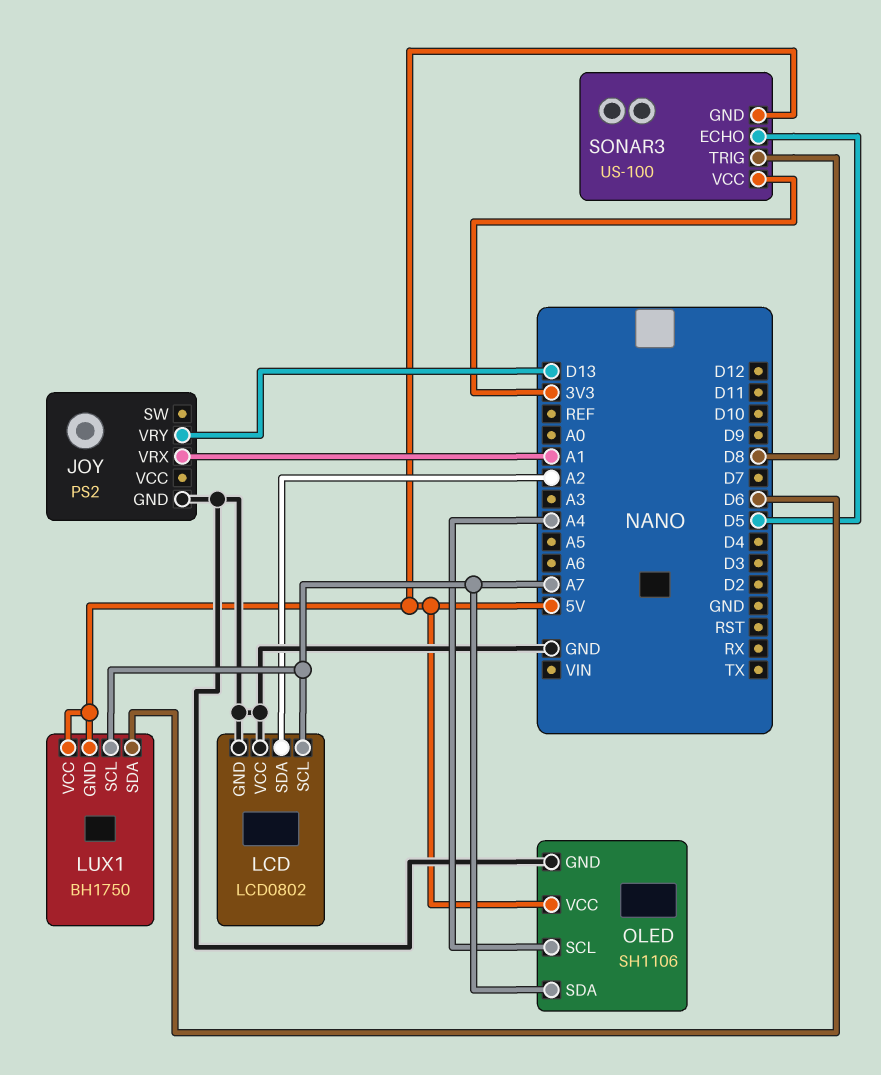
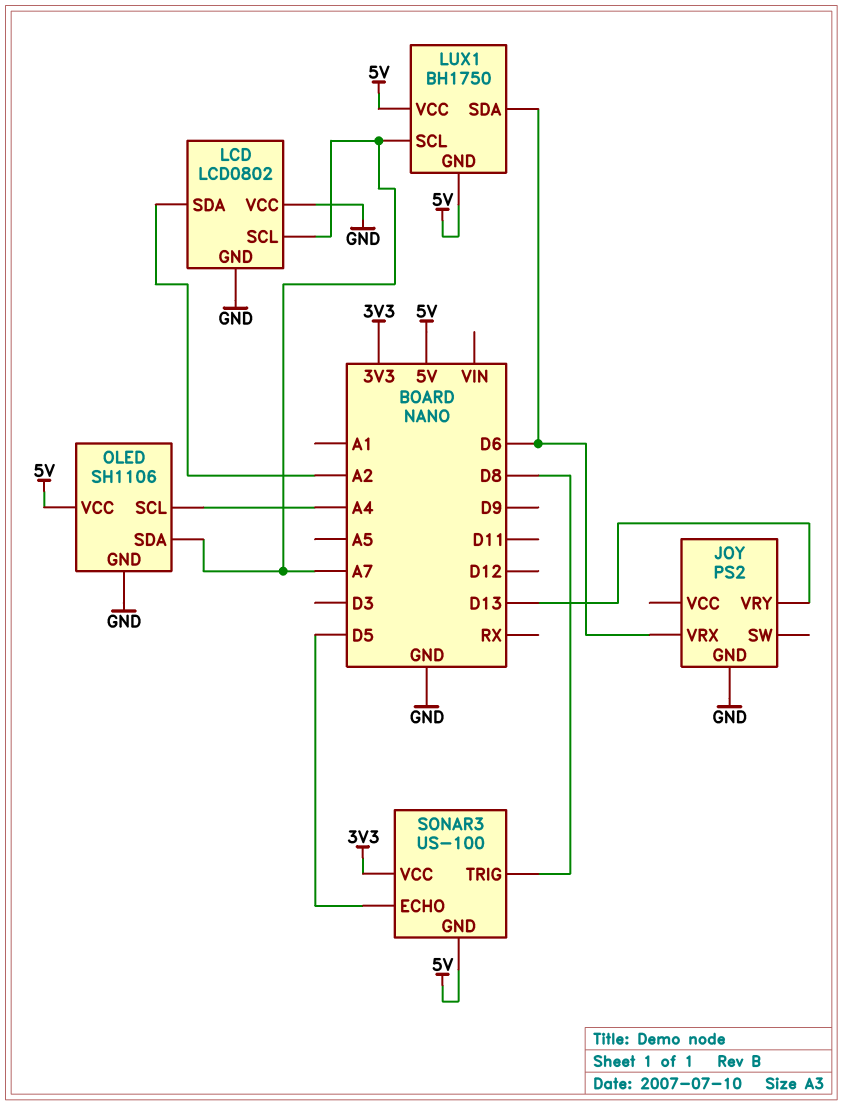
JOY pin VRX: A1 -> D6

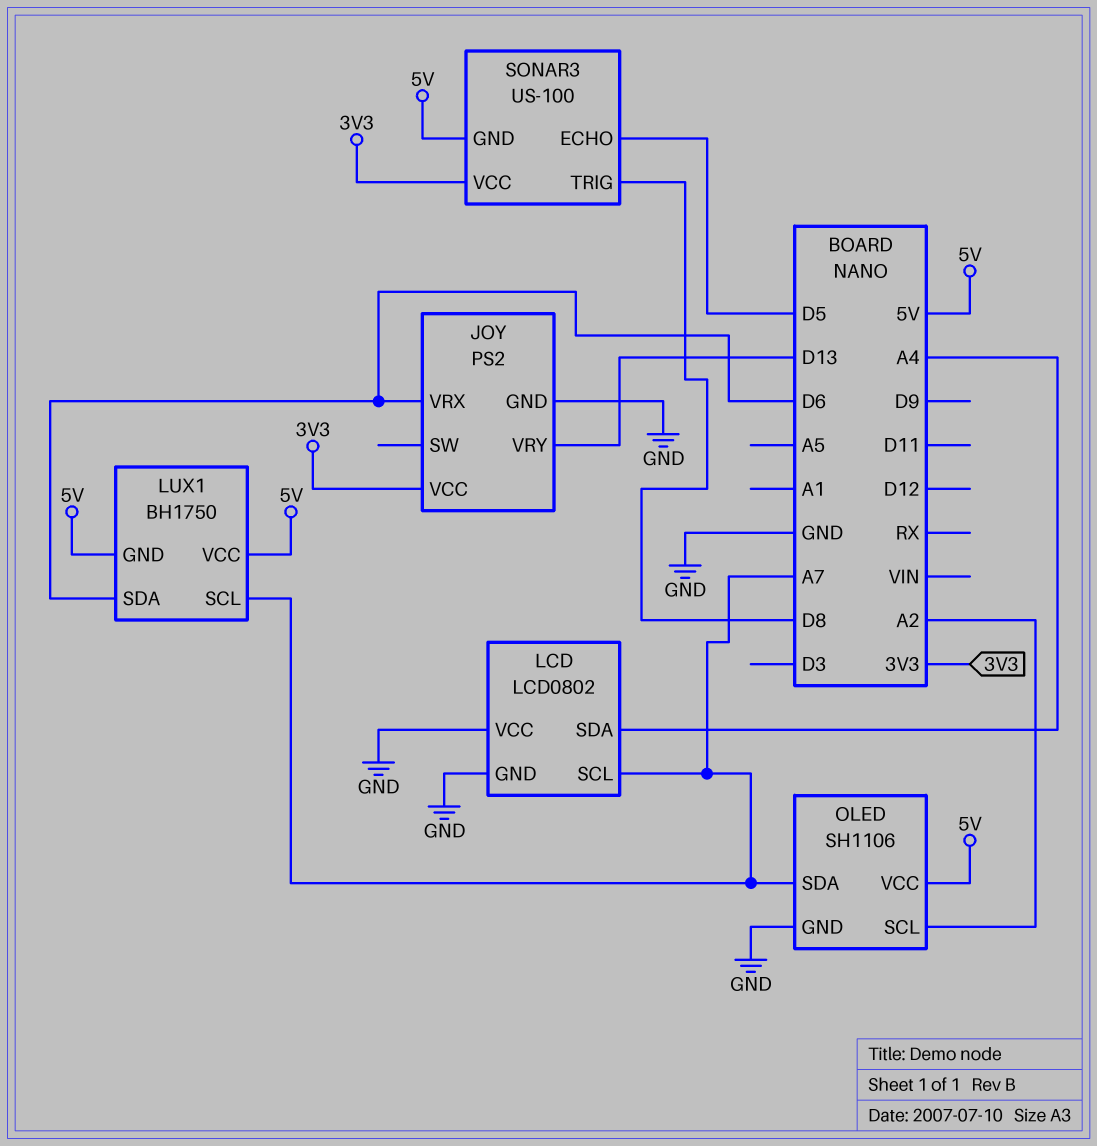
JOY pin VCC: none -> 3V3
LCD pin SDA: A2 -> A4
OLED pin SCL: A4 -> A2

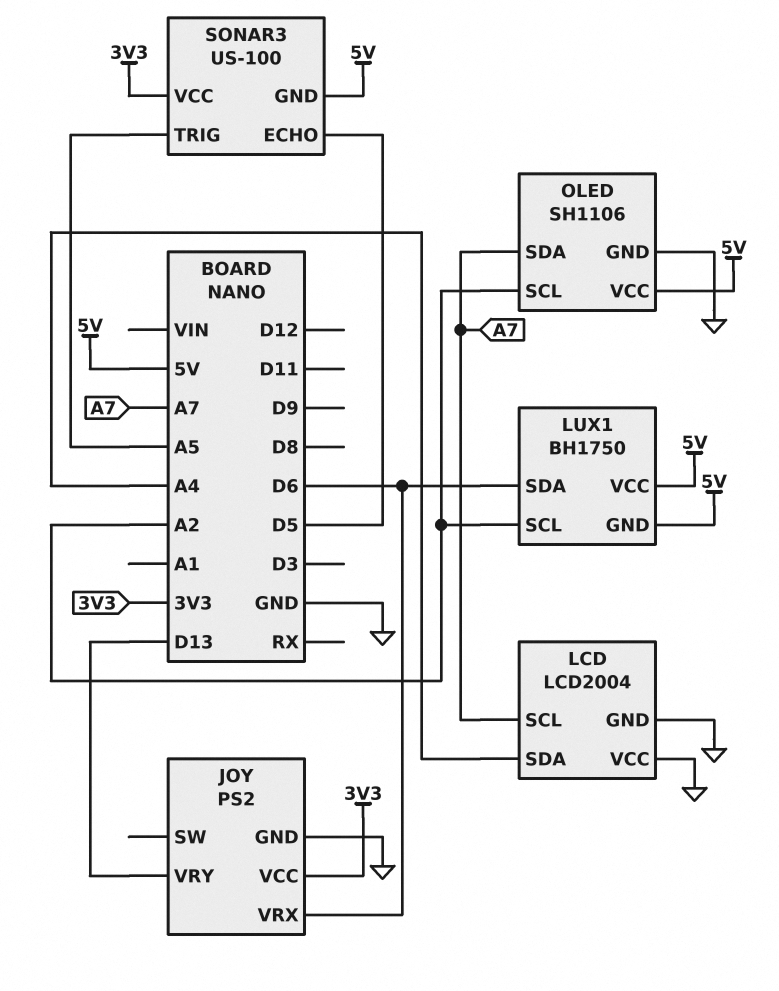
LCD: LCD0802 -> LCD2004
LUX1 pin SCL: A7 -> A2
SONAR3 pin TRIG: D8 -> A5

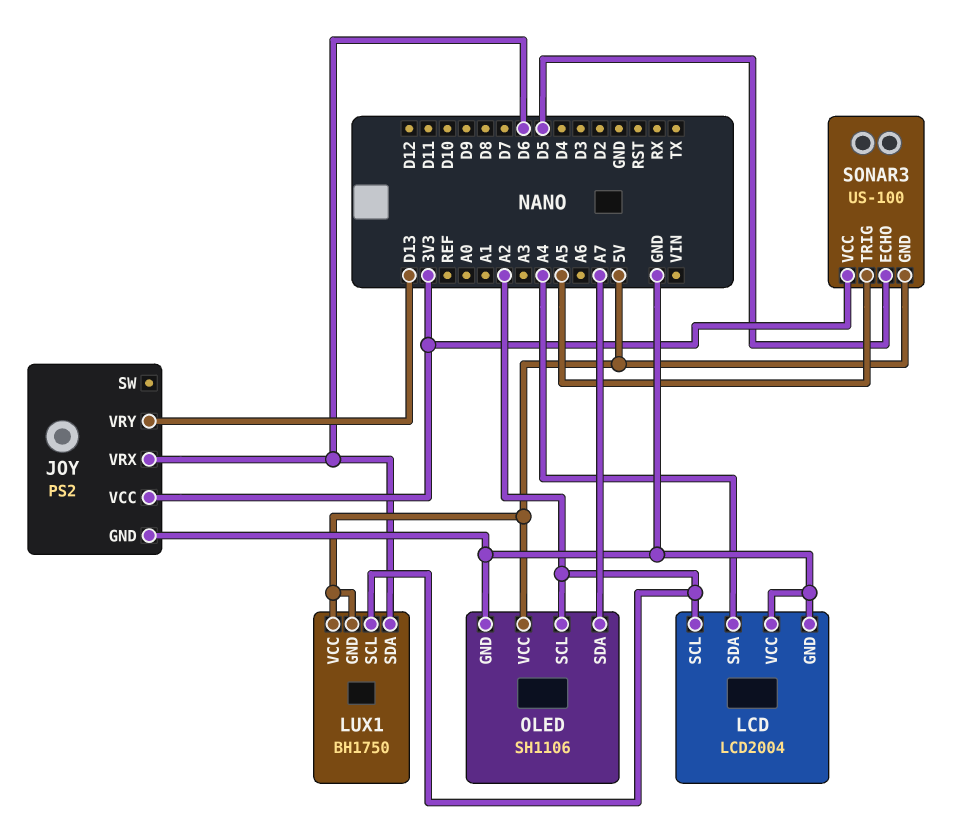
LCD pin SCL: A7 -> A2

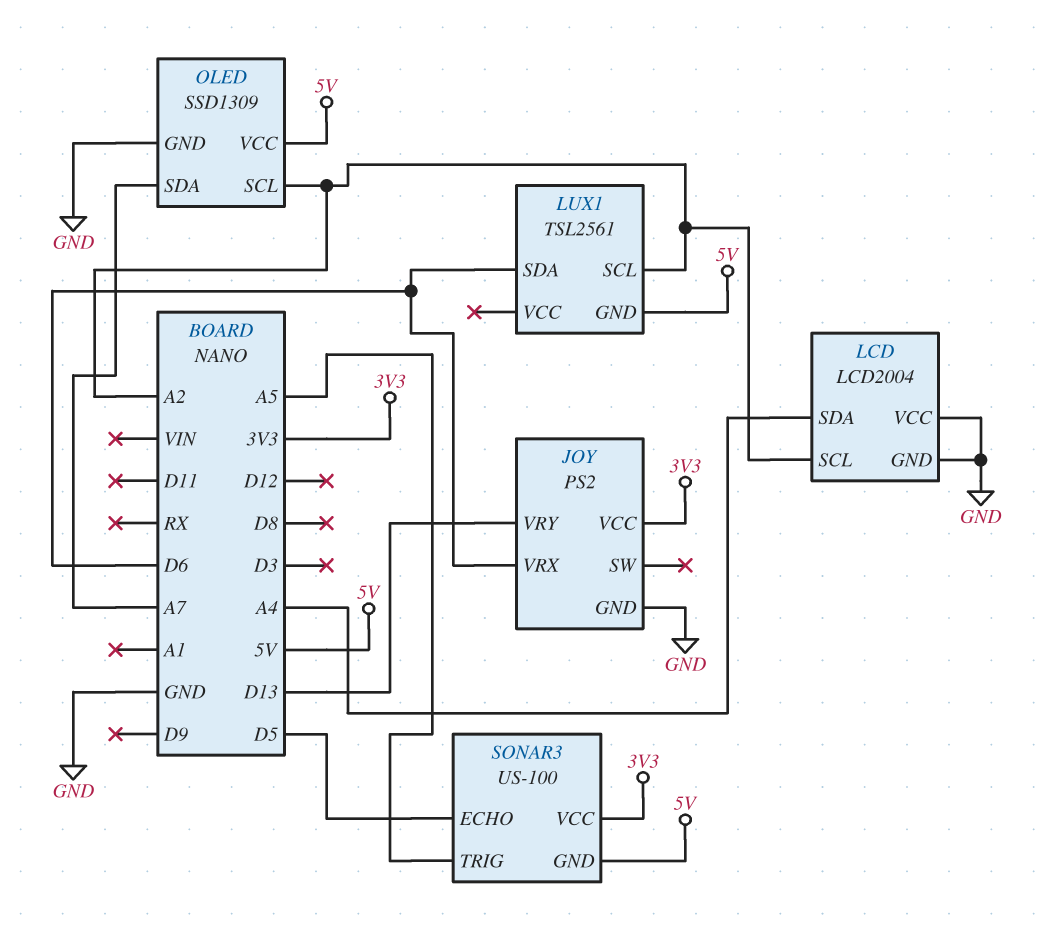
LUX1: BH1750 -> TSL2561
LUX1 pin VCC: 5V -> none
OLED: SH1106 -> SSD1309

